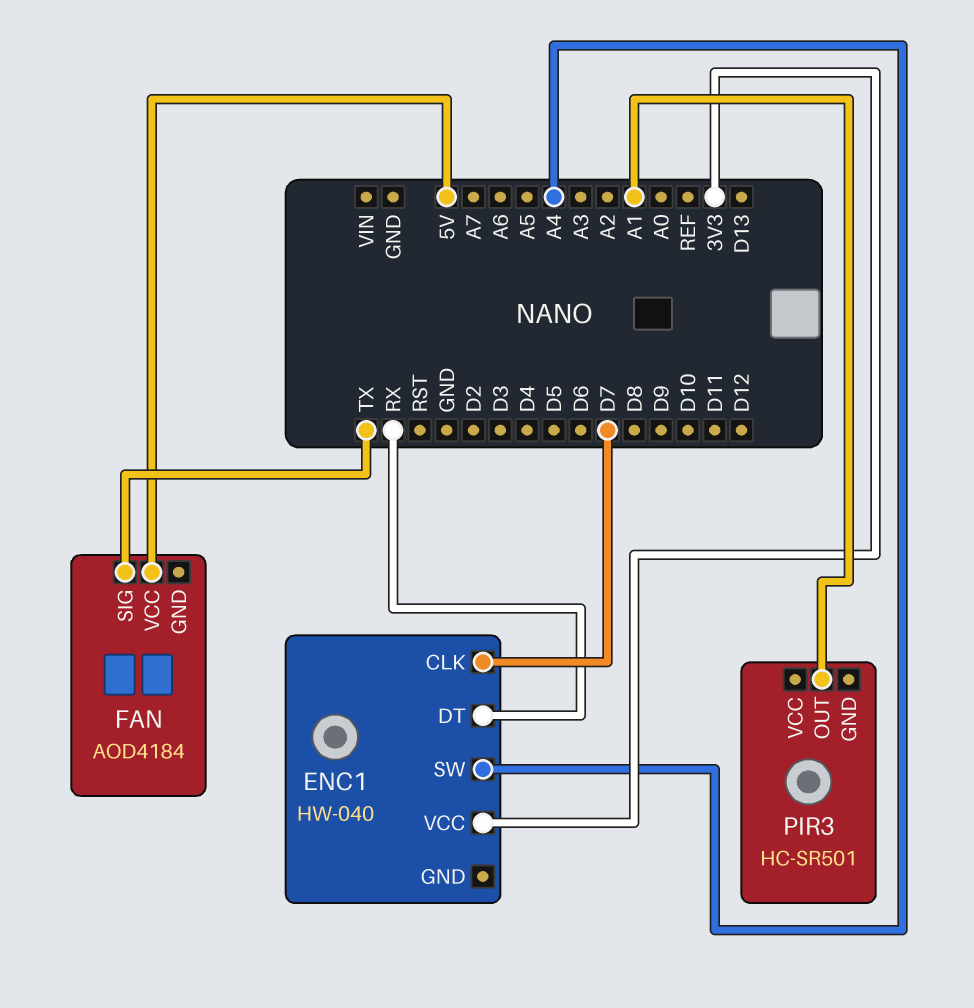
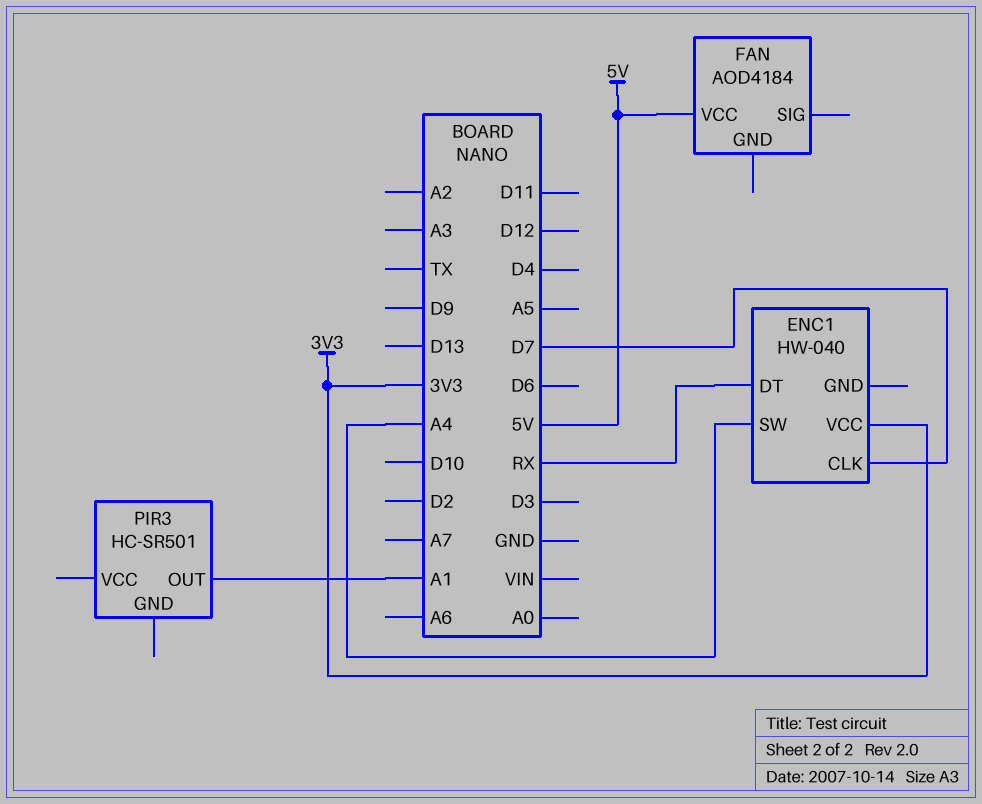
FAN pin SIG: TX -> none

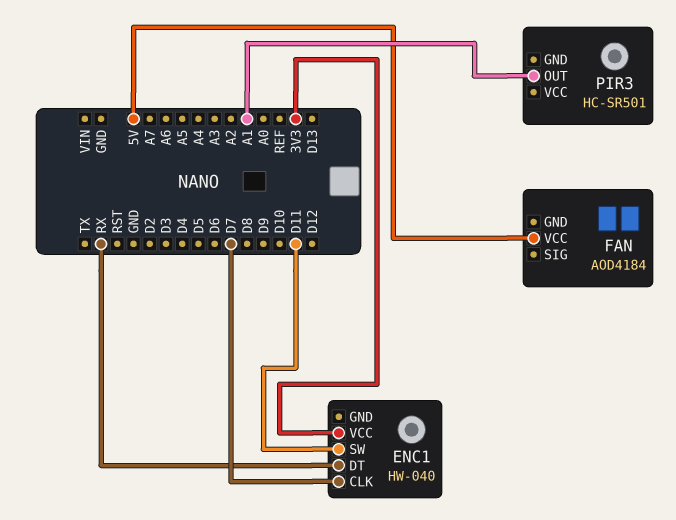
ENC1 pin SW: A4 -> D11

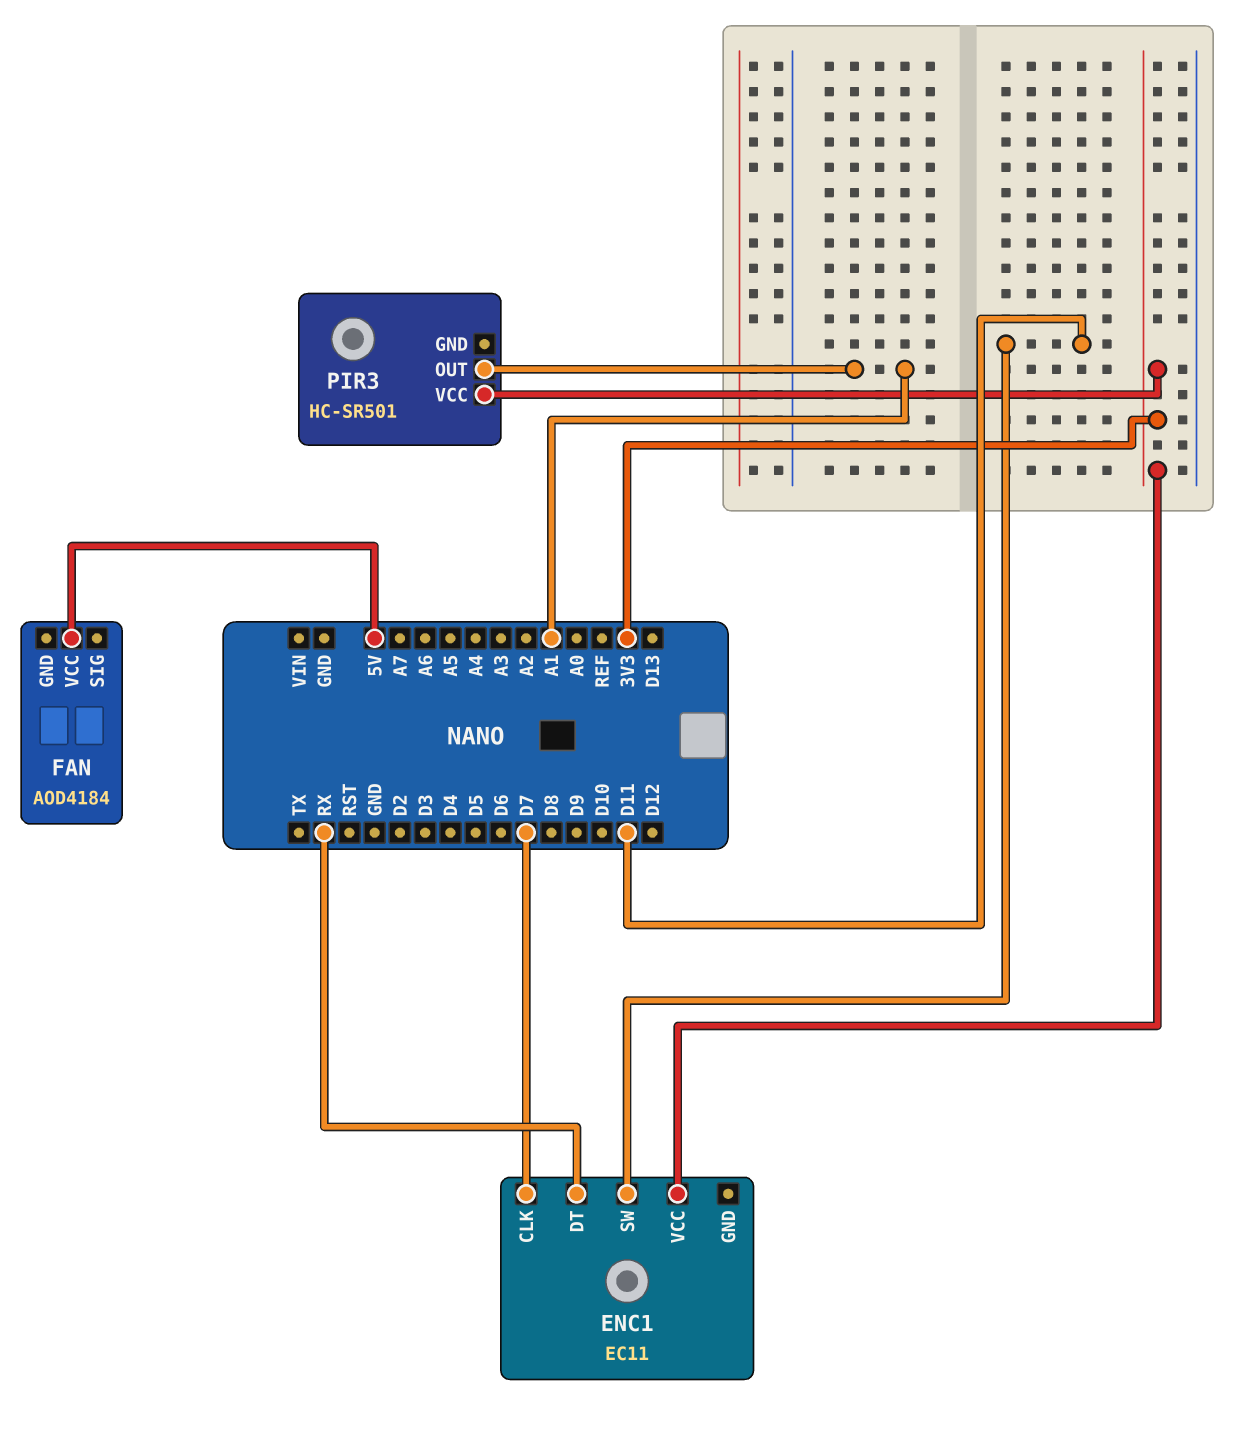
ENC1: HW-040 -> EC11
PIR3 pin VCC: none -> 3V3

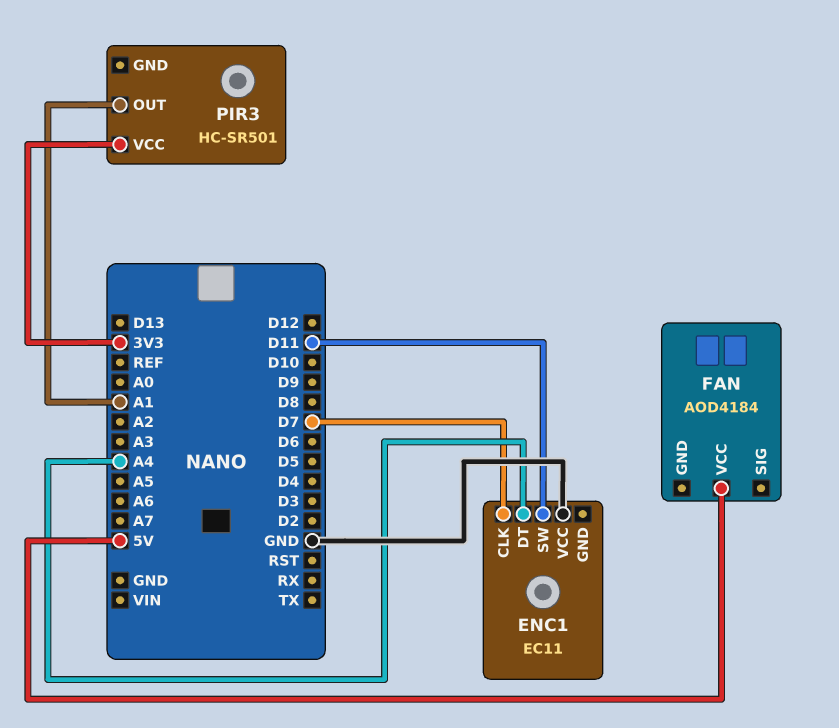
ENC1 pin DT: RX -> A4
ENC1 pin VCC: 3V3 -> GND

